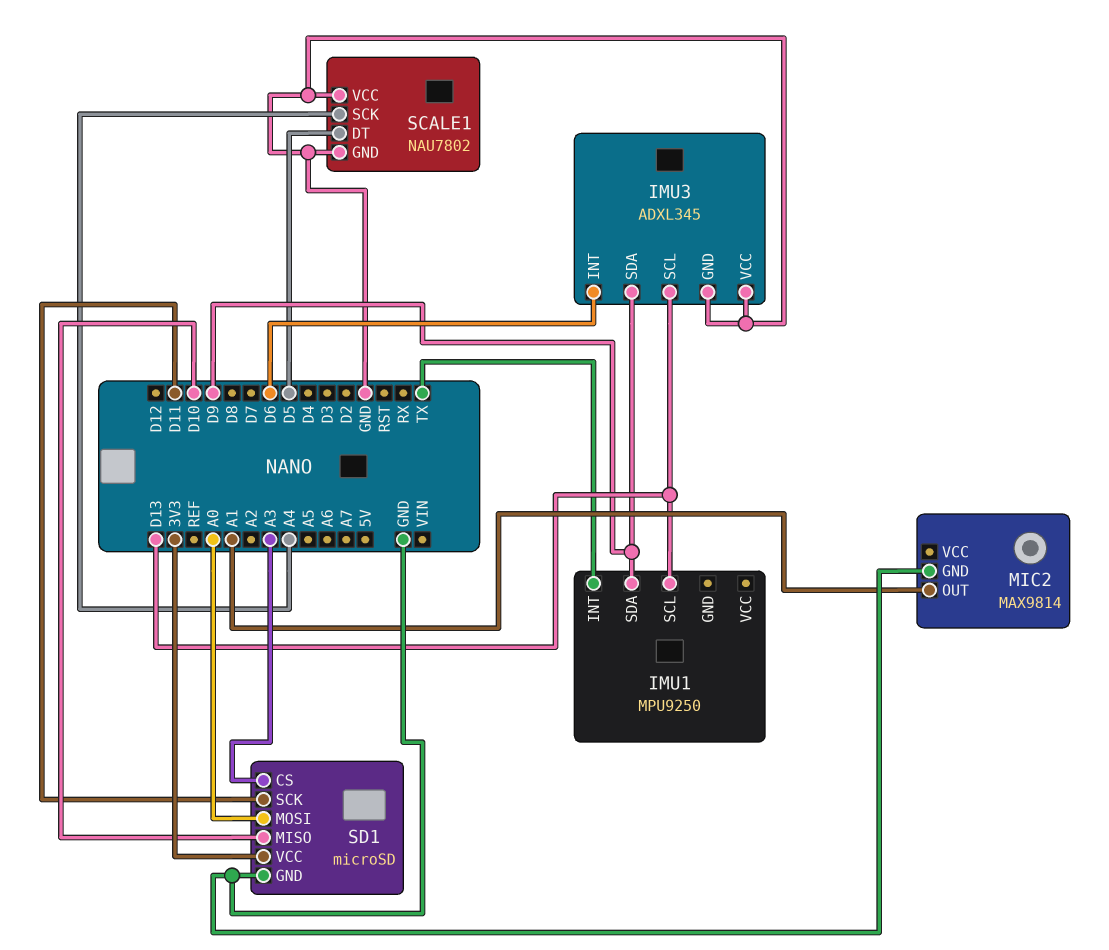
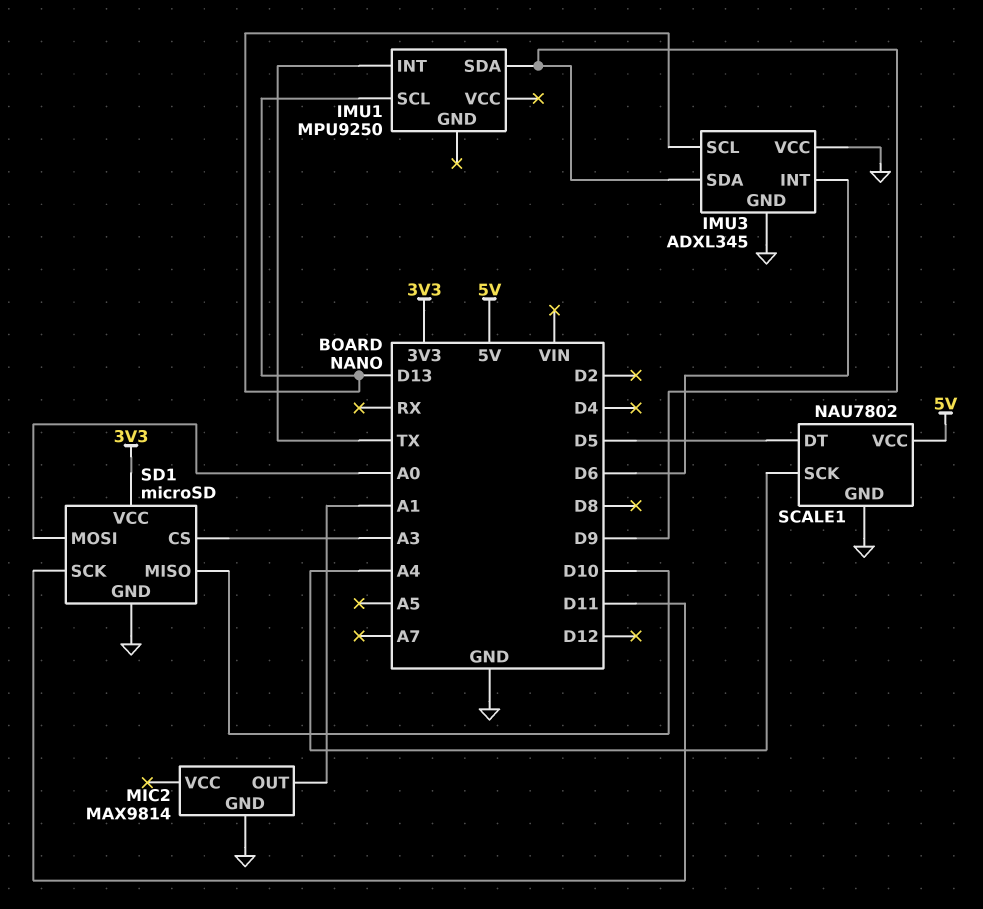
SCALE1 pin VCC: GND -> 5V

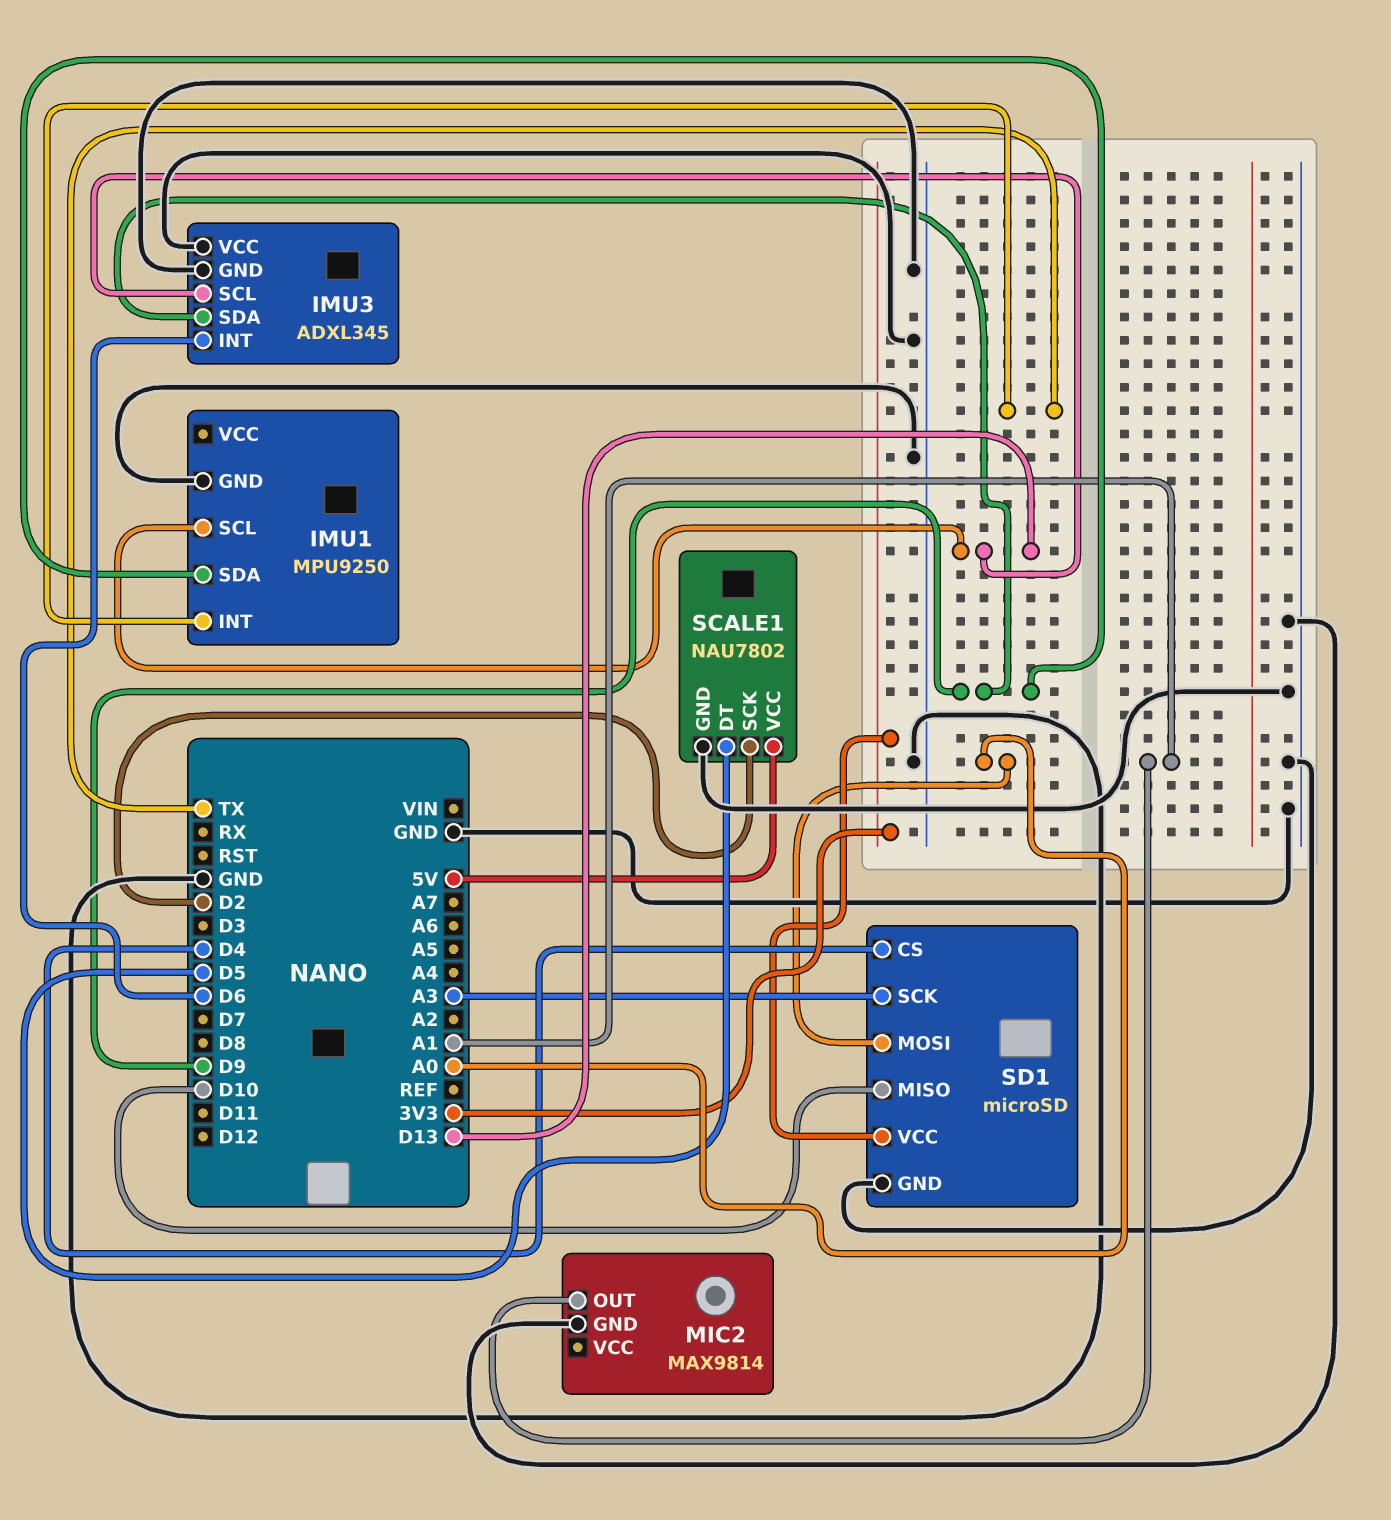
IMU1 pin GND: none -> GND
SCALE1 pin SCK: A4 -> D2
SD1 pin CS: A3 -> D4
SD1 pin SCK: D11 -> A3

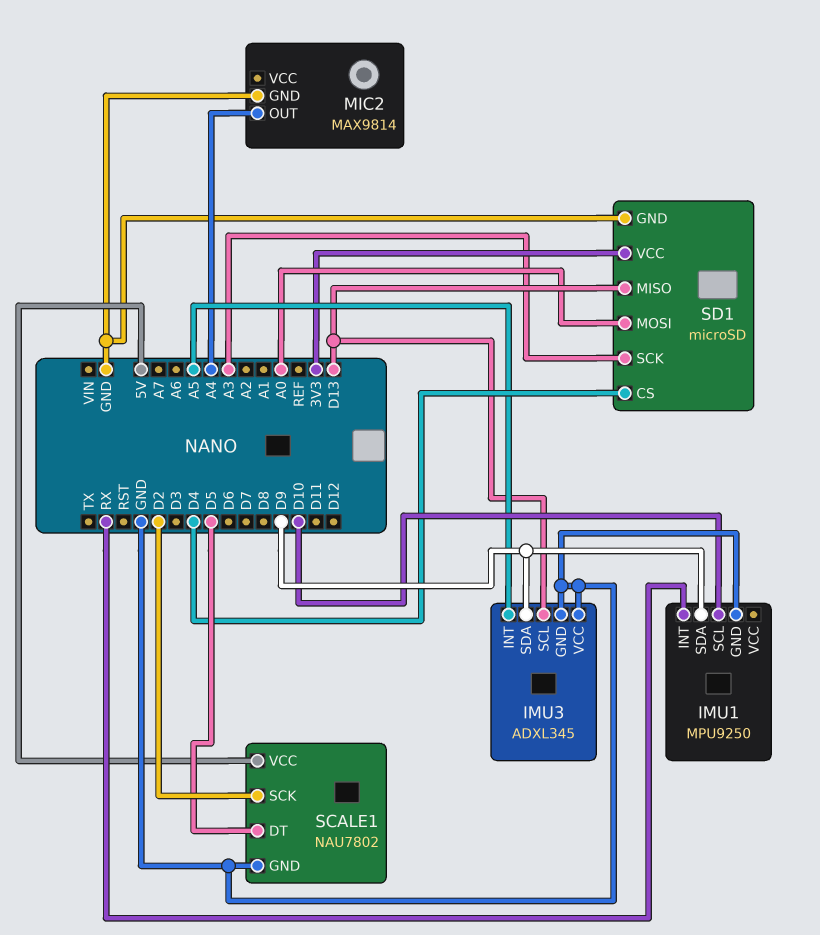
IMU1 pin INT: TX -> RX
IMU1 pin SCL: D13 -> D10
IMU3 pin INT: D6 -> A5
MIC2 pin OUT: A1 -> A4
SD1 pin MISO: D10 -> D13

